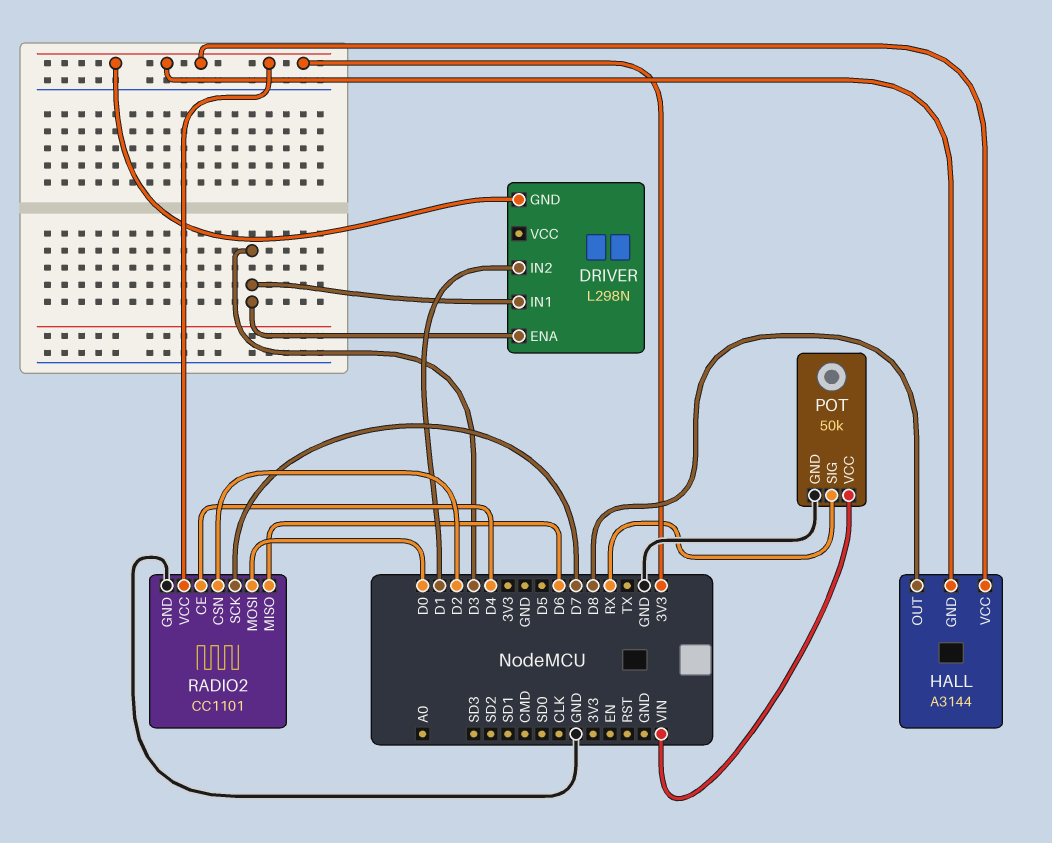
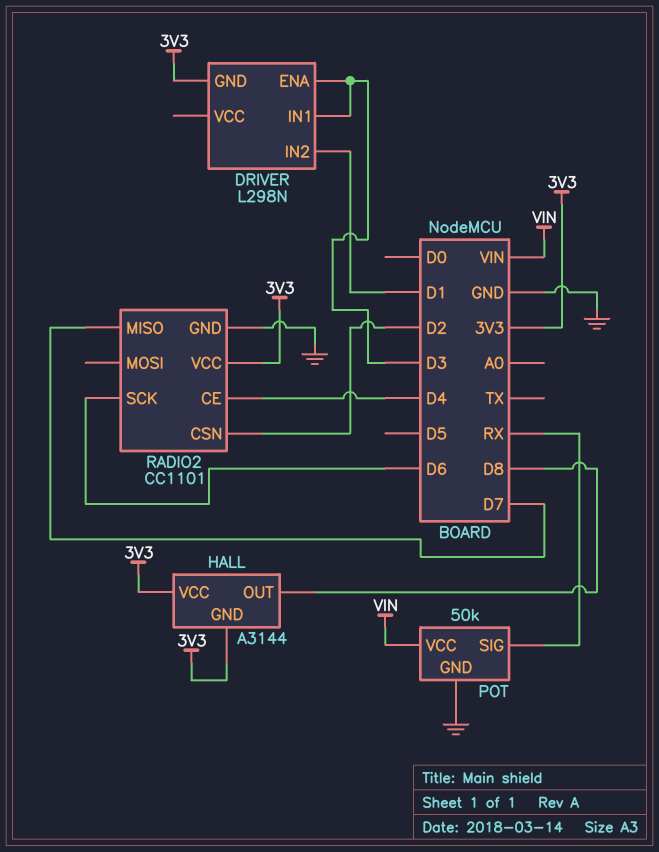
RADIO2 pin MISO: D6 -> D7
RADIO2 pin MOSI: D0 -> none
RADIO2 pin SCK: D7 -> D6

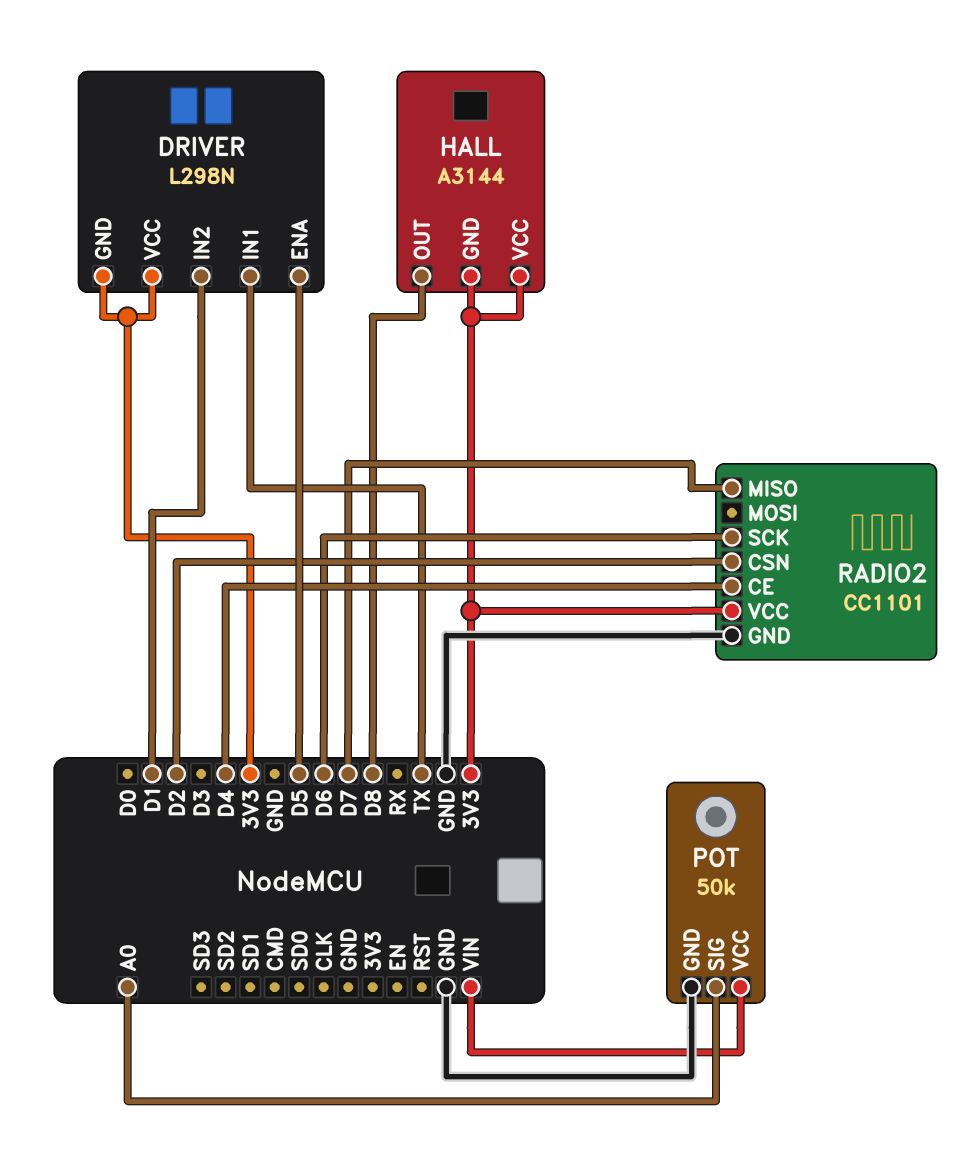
DRIVER pin ENA: D3 -> D5
DRIVER pin IN1: D3 -> TX
DRIVER pin VCC: none -> 3V3
POT pin SIG: RX -> A0

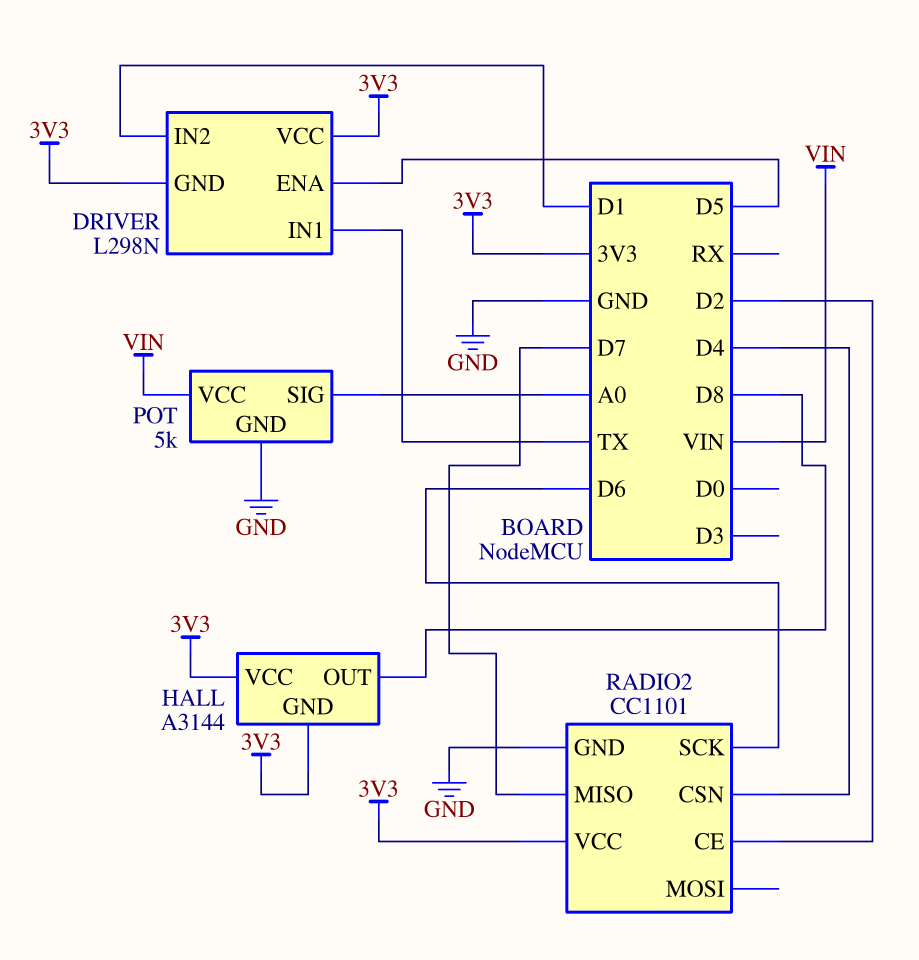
POT: 50k -> 5k
RADIO2 pin CE: D4 -> D2
RADIO2 pin CSN: D2 -> D4

